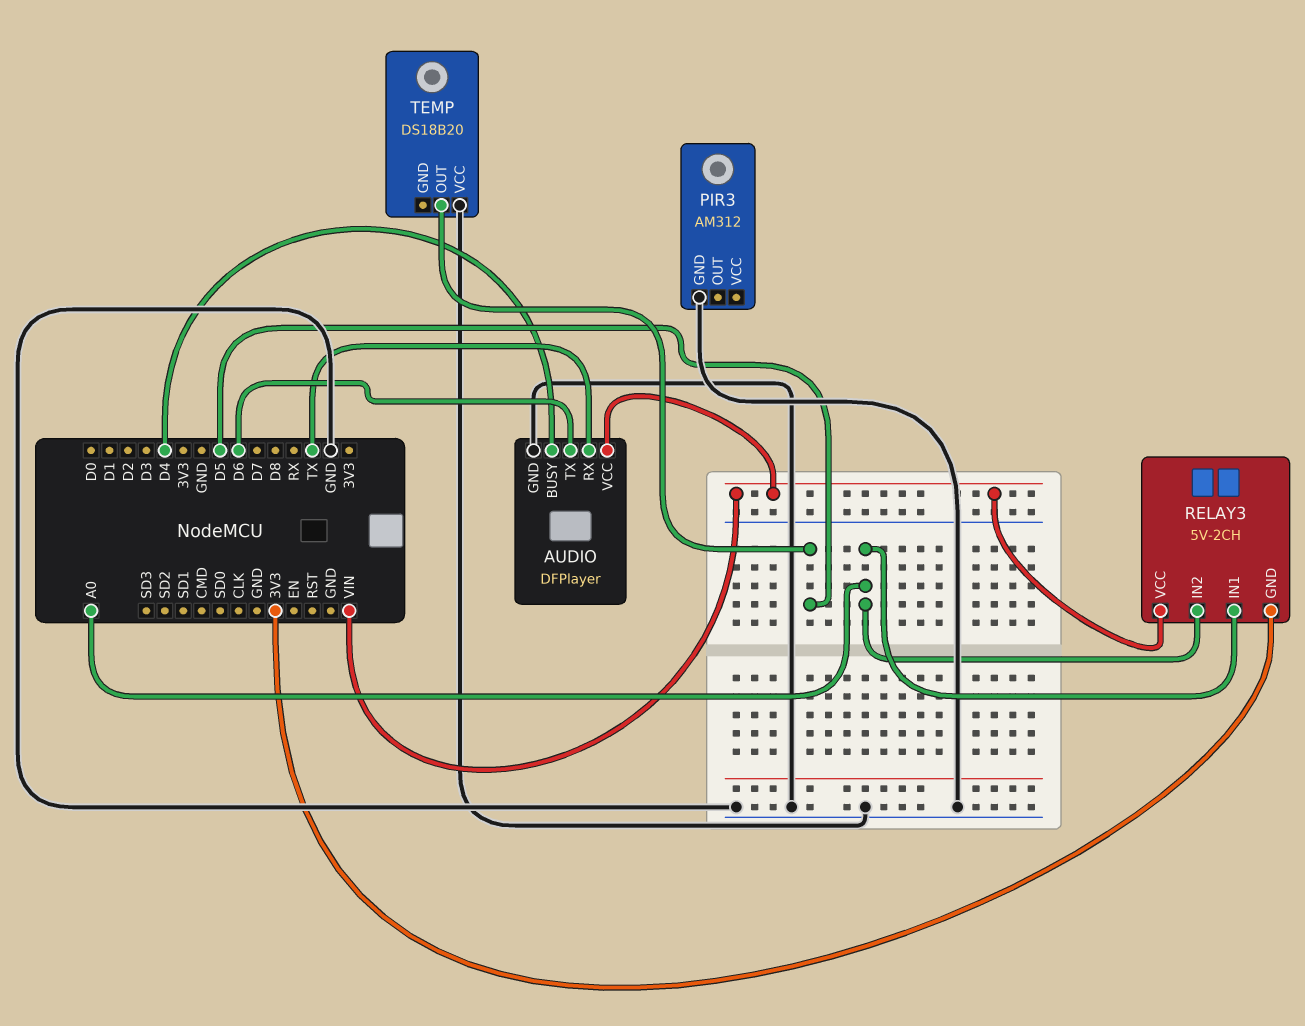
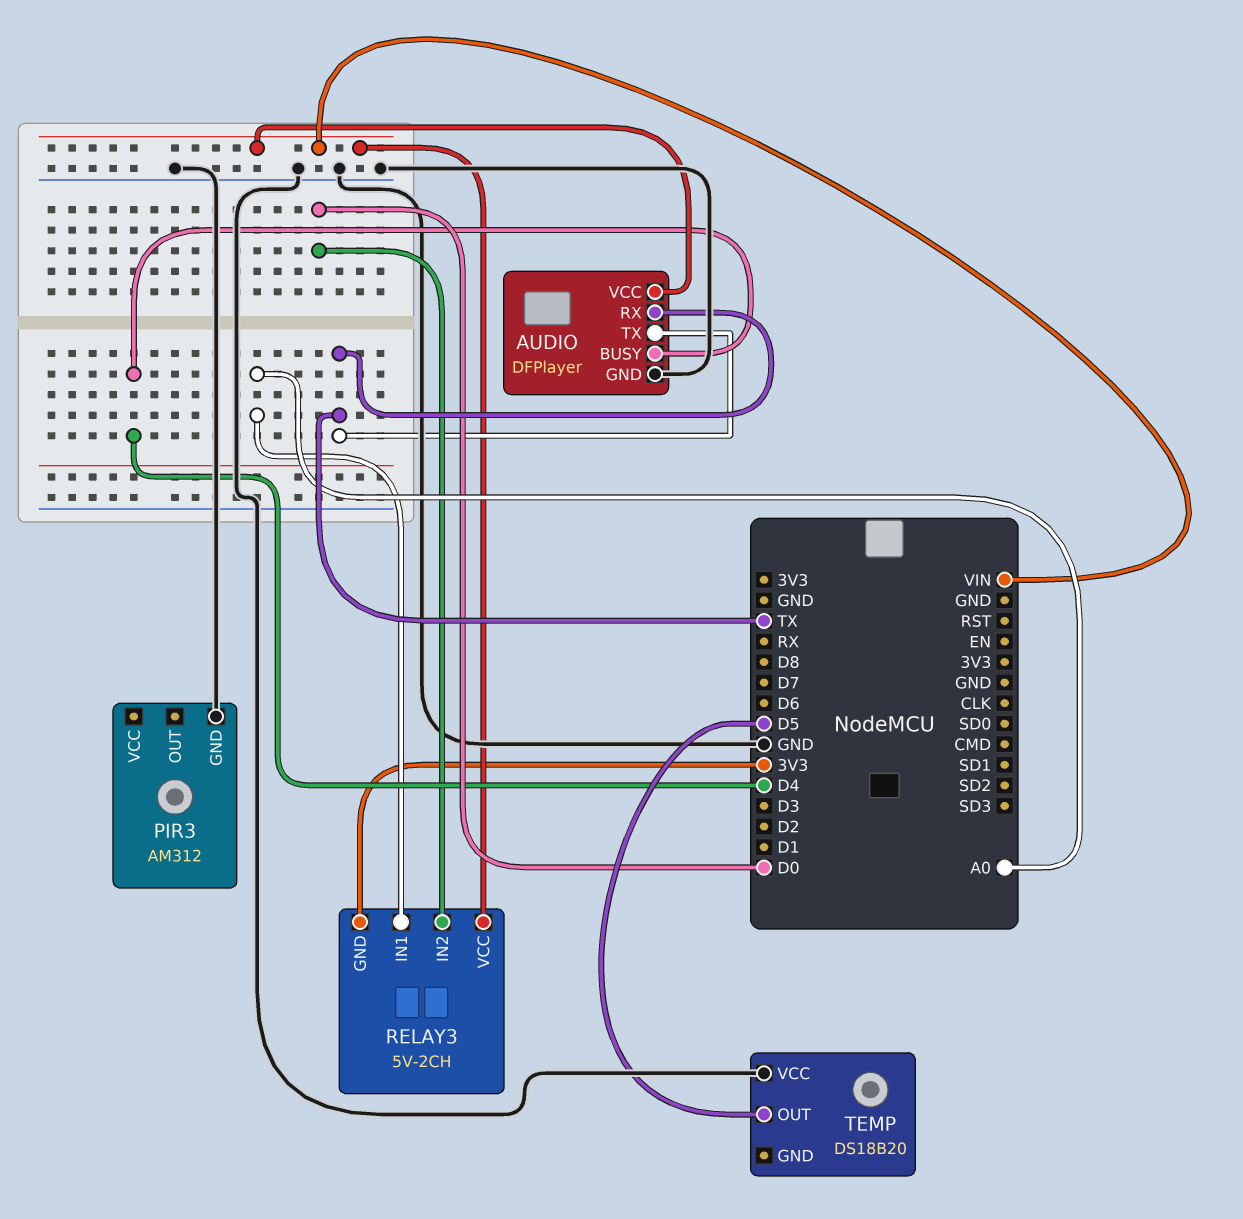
AUDIO pin TX: D6 -> TX
RELAY3 pin IN2: A0 -> D0

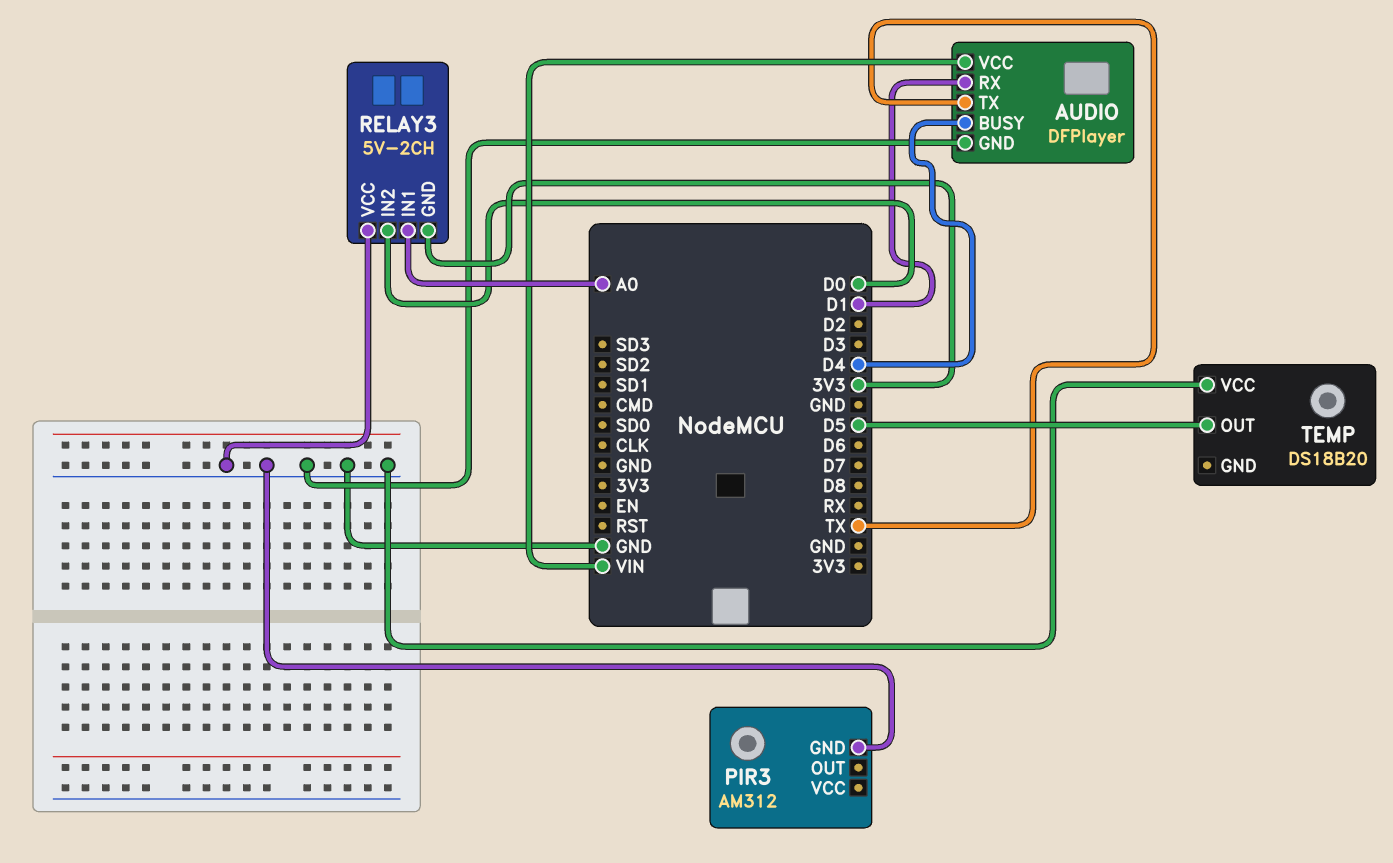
AUDIO pin RX: TX -> D1
RELAY3 pin VCC: VIN -> GND

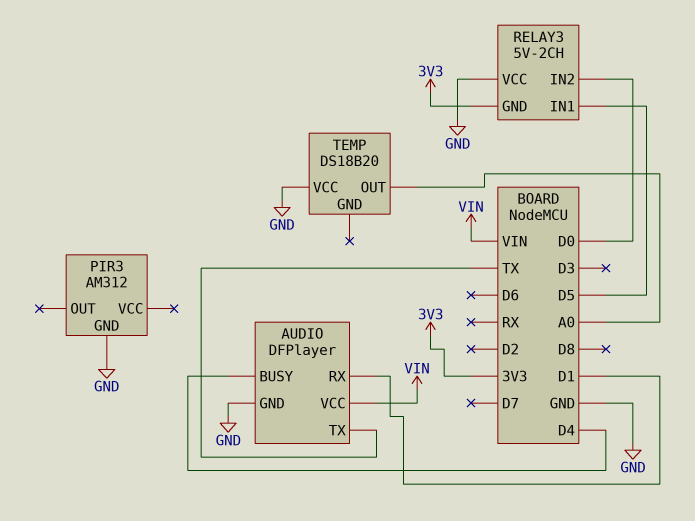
RELAY3 pin IN1: A0 -> D5
TEMP pin OUT: D5 -> A0

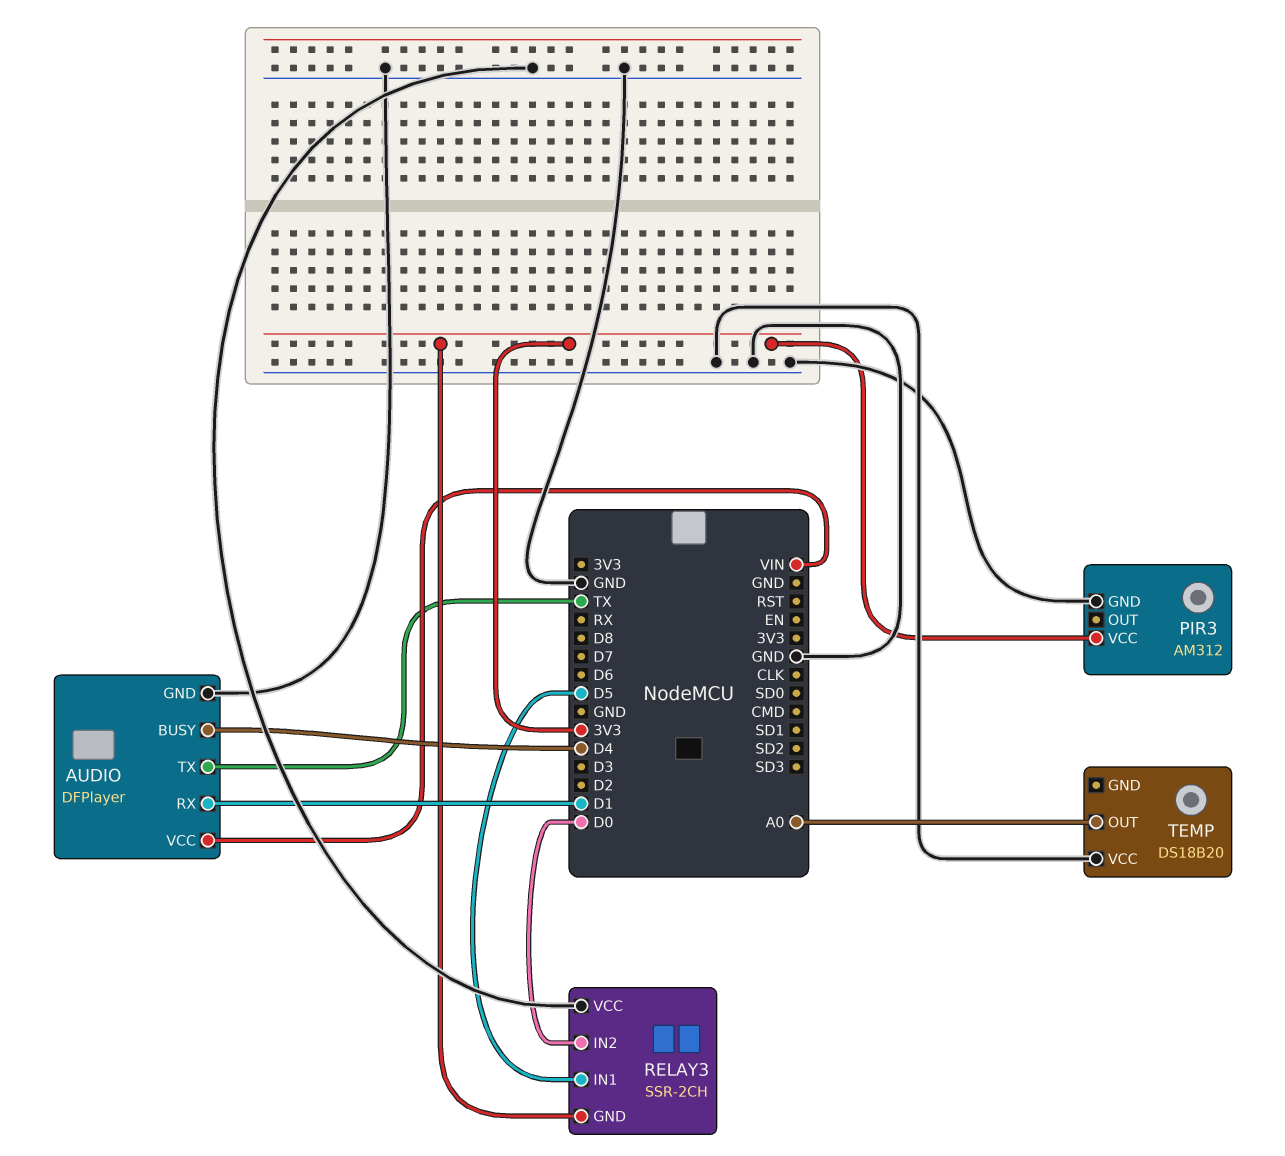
PIR3 pin VCC: none -> 3V3
RELAY3: 5V-2CH -> SSR-2CH

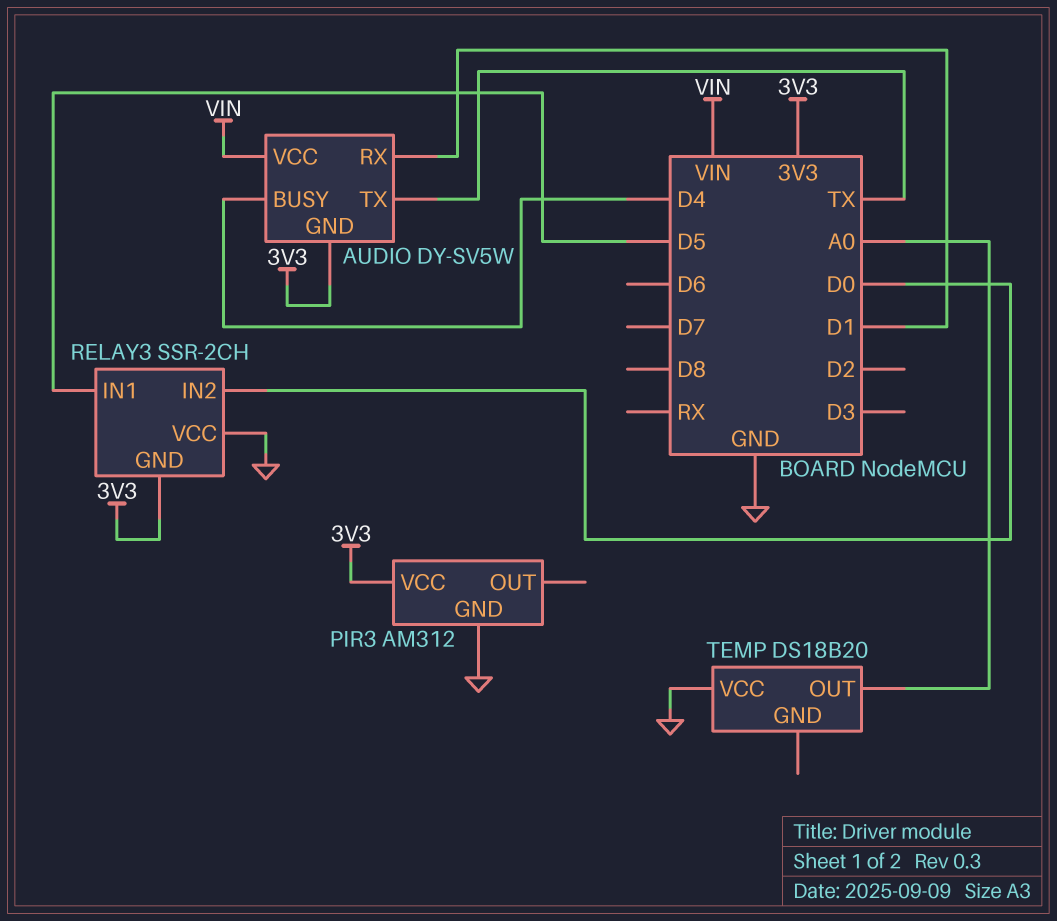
AUDIO: DFPlayer -> DY-SV5W
AUDIO pin GND: GND -> 3V3

